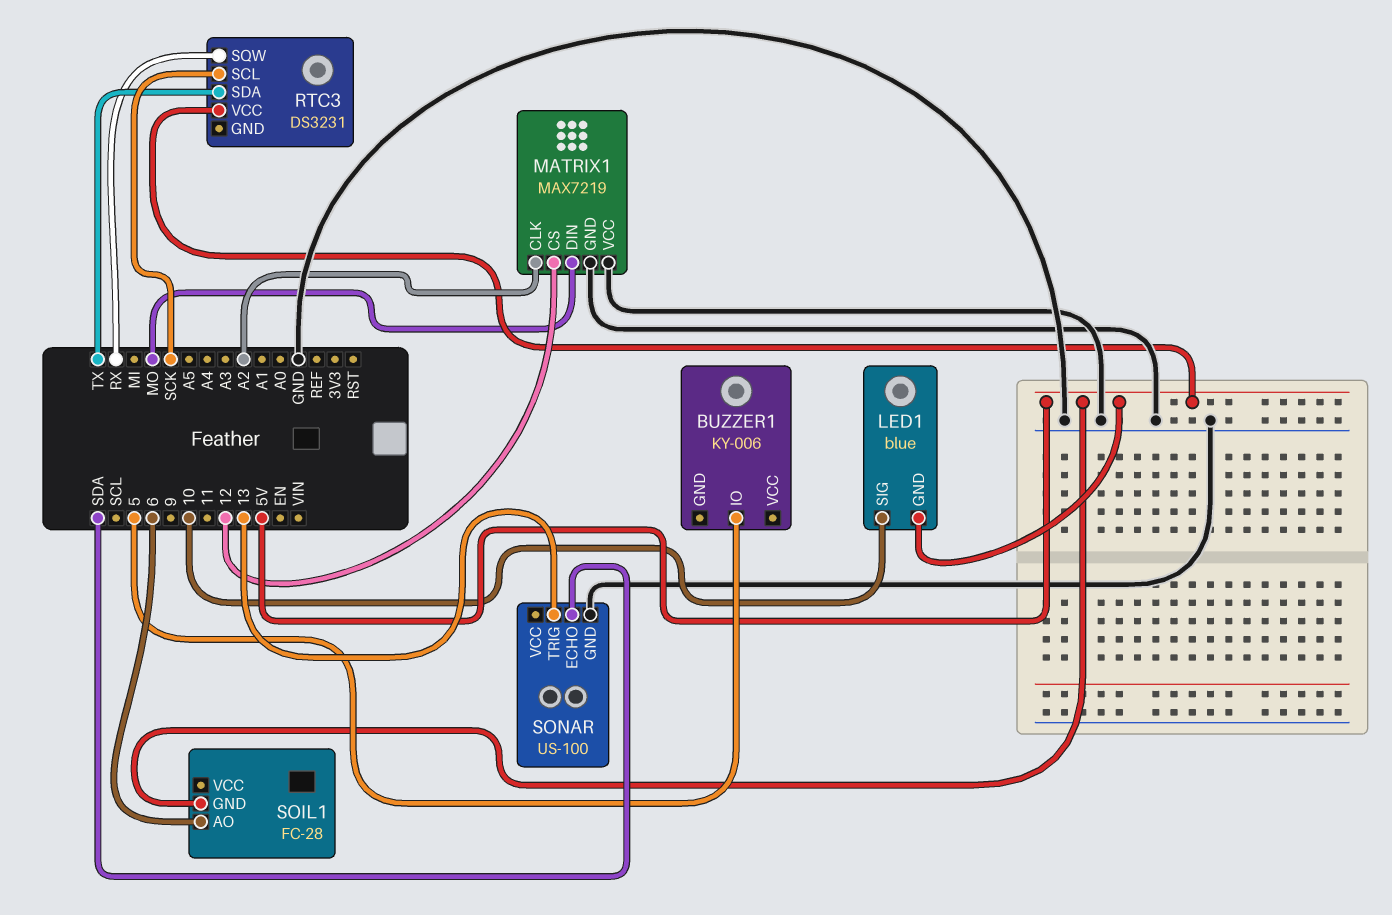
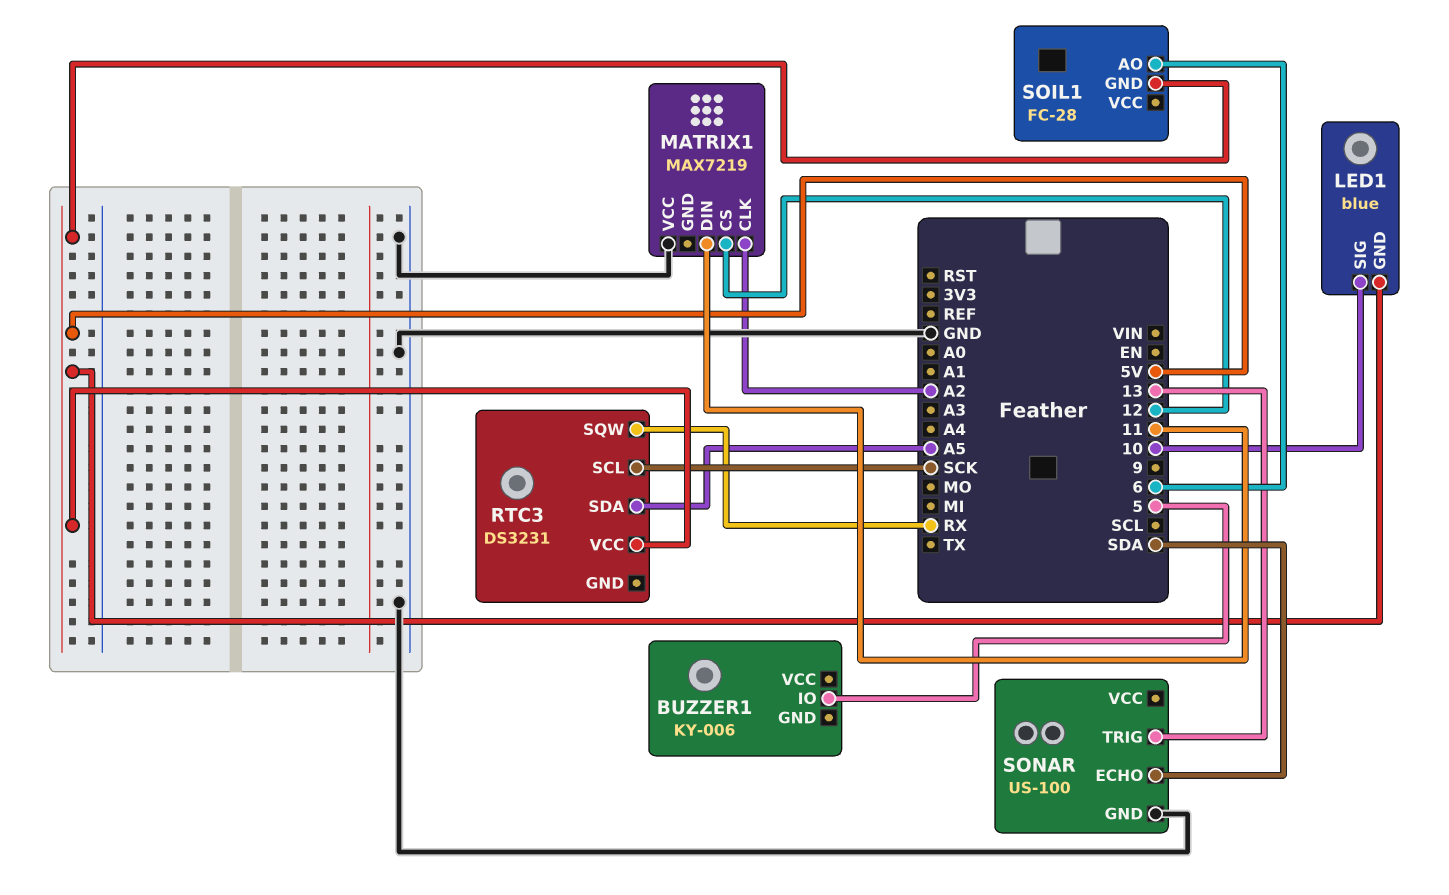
MATRIX1 pin DIN: MO -> 11
MATRIX1 pin GND: GND -> none
RTC3 pin SDA: TX -> A5

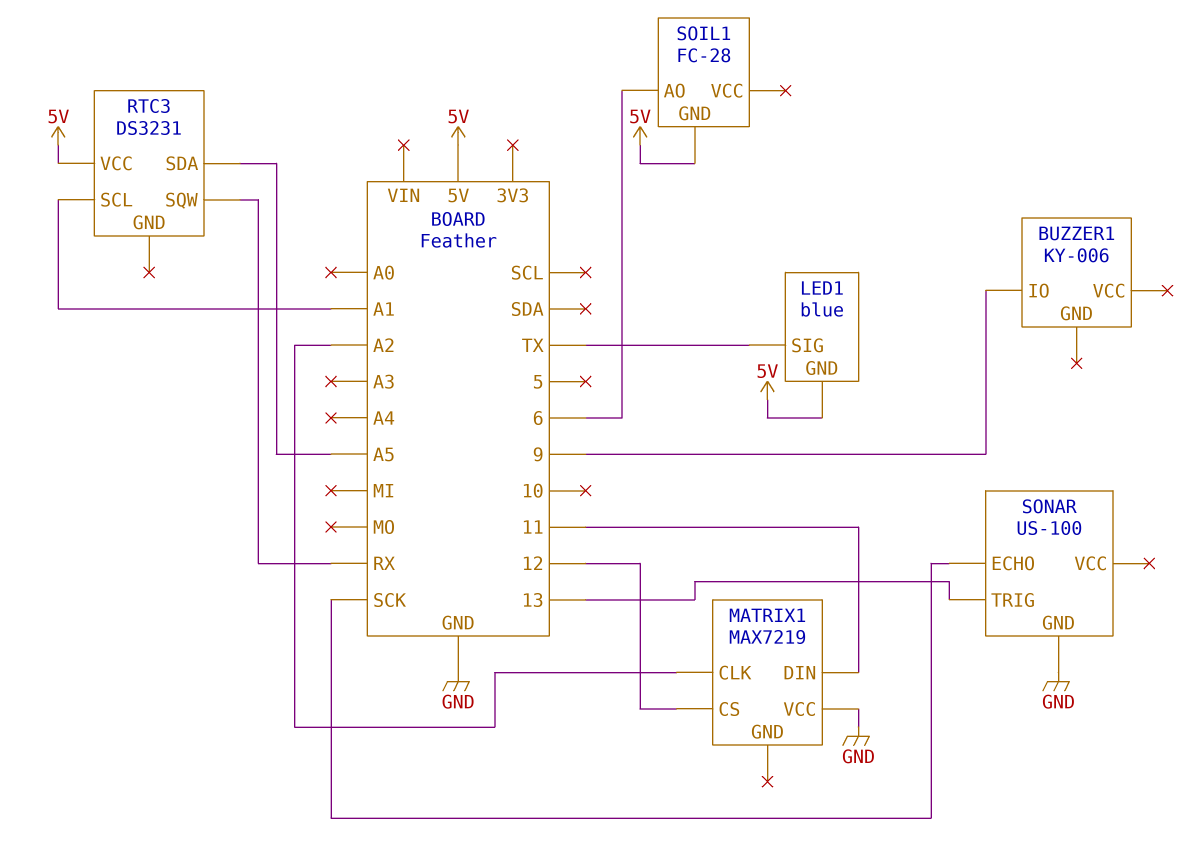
BUZZER1 pin IO: 5 -> 9
LED1 pin SIG: 10 -> TX
RTC3 pin SCL: SCK -> A1
SONAR pin ECHO: SDA -> SCK

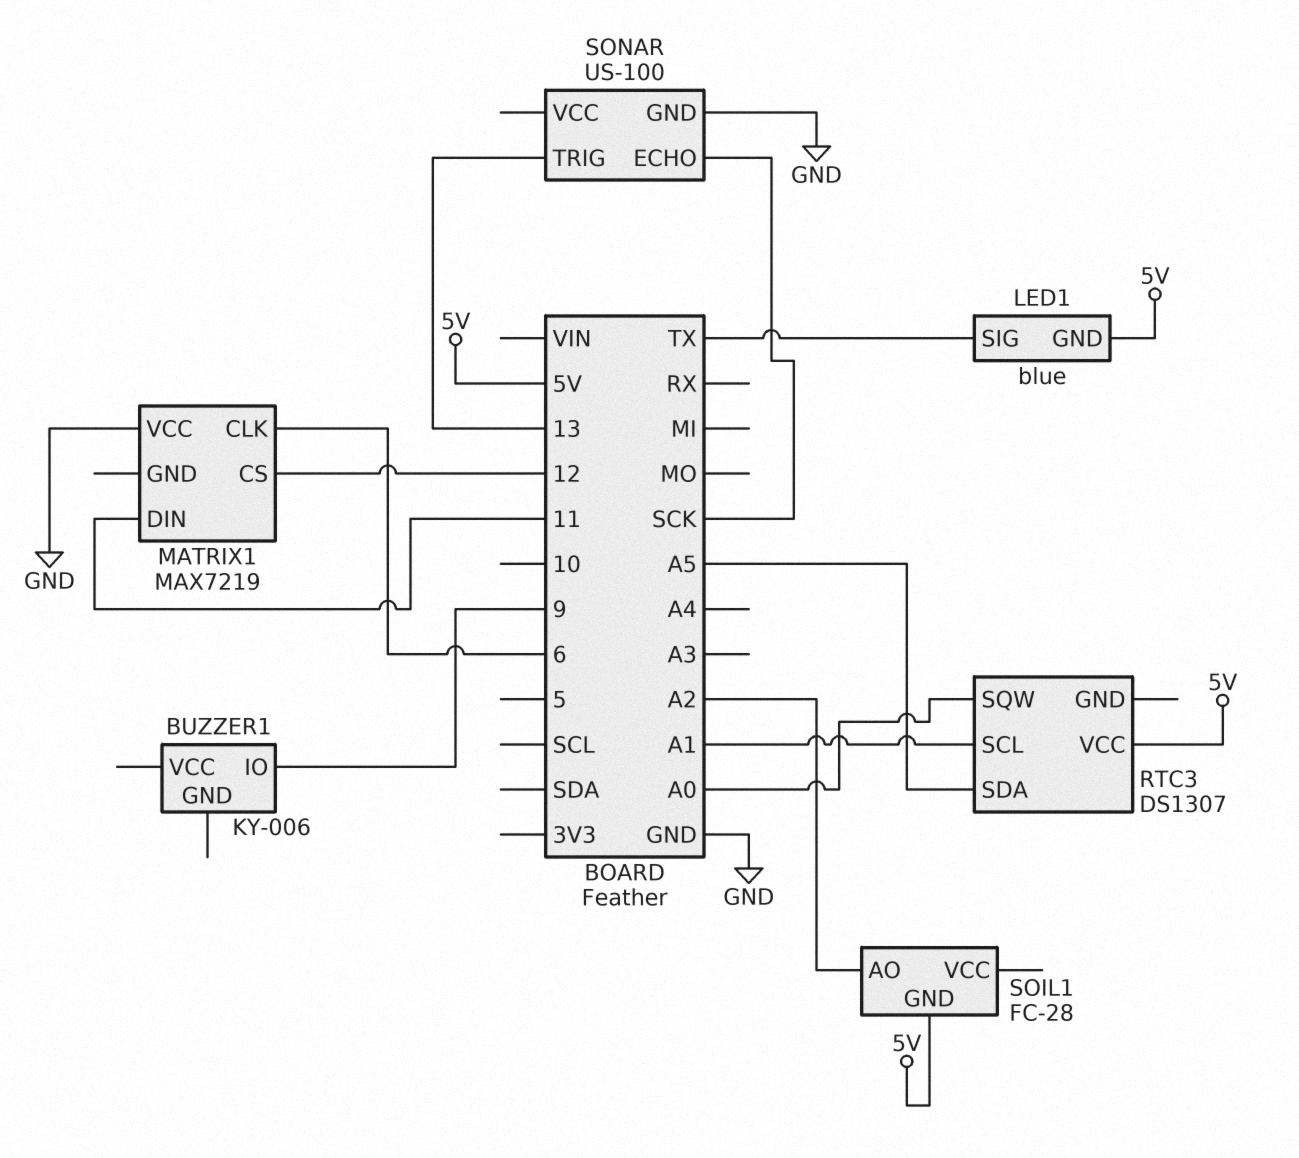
MATRIX1 pin CLK: A2 -> 6
RTC3: DS3231 -> DS1307
RTC3 pin SQW: RX -> A0
SOIL1 pin AO: 6 -> A2

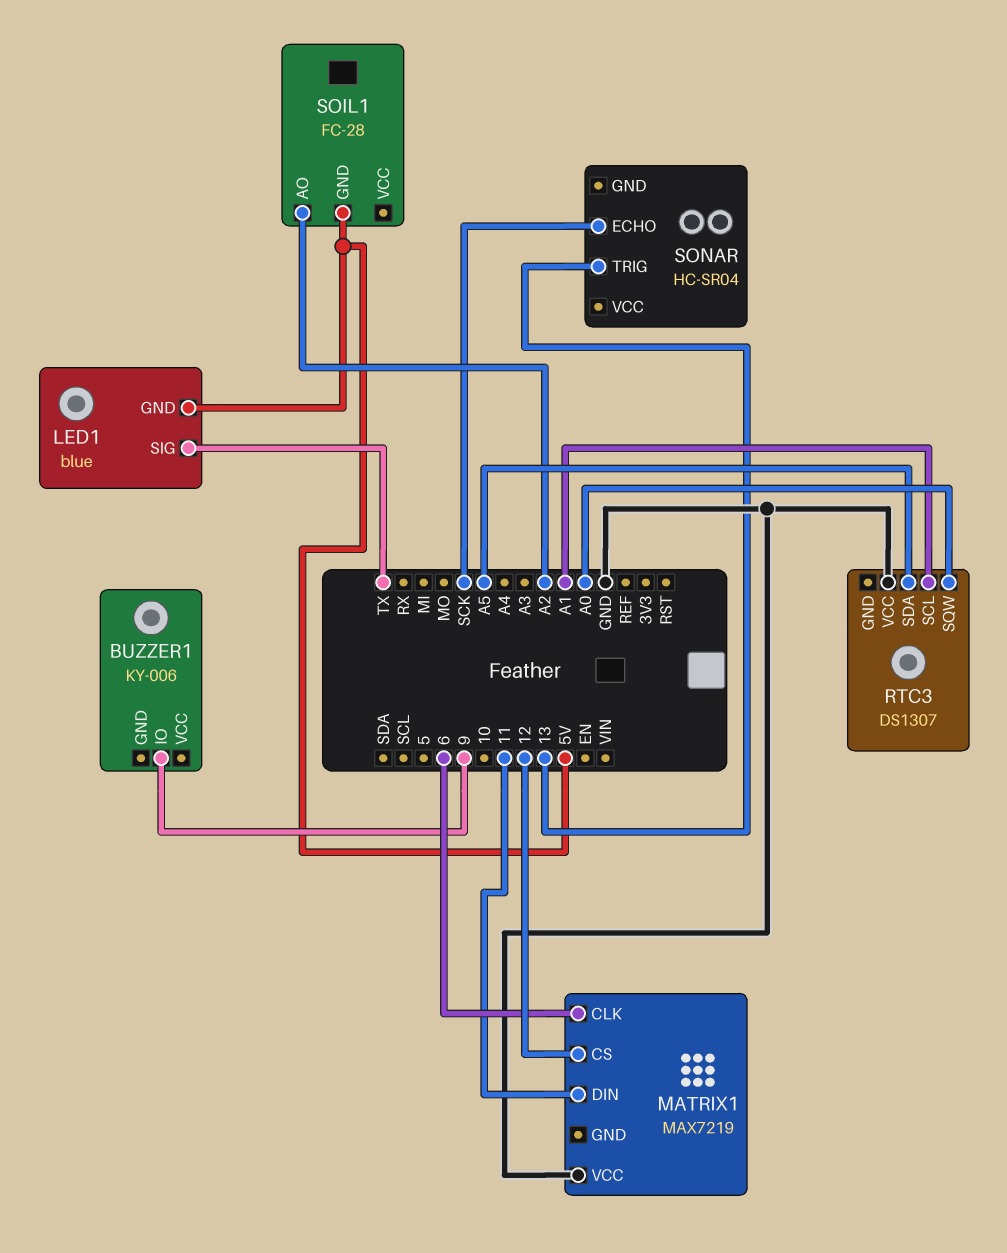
RTC3 pin VCC: 5V -> GND
SONAR: US-100 -> HC-SR04
SONAR pin GND: GND -> none

